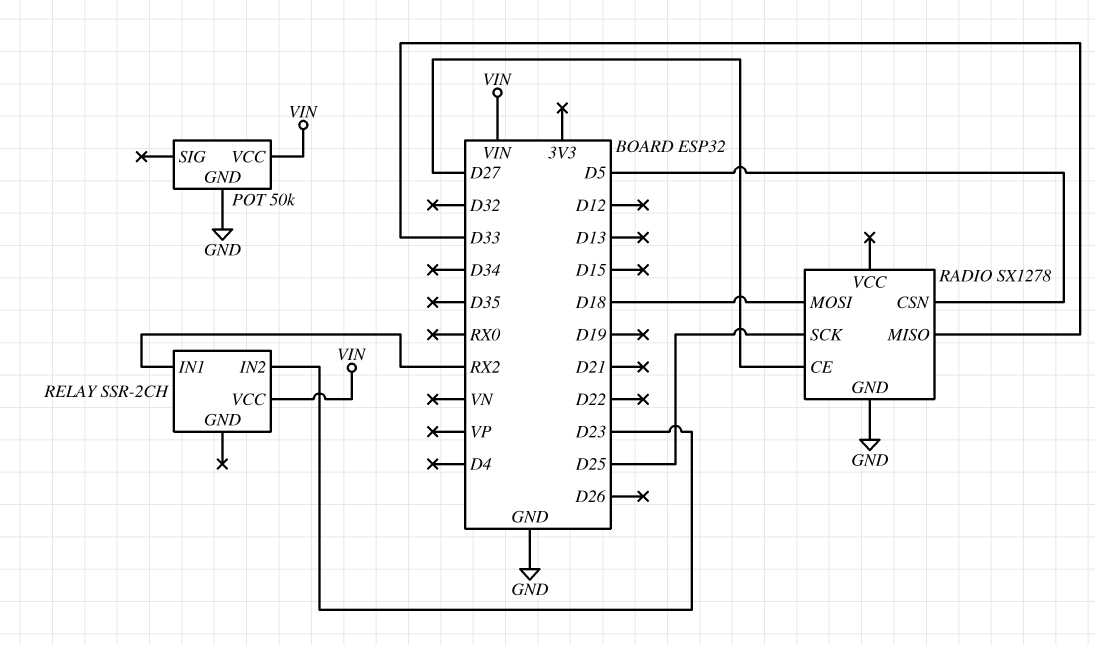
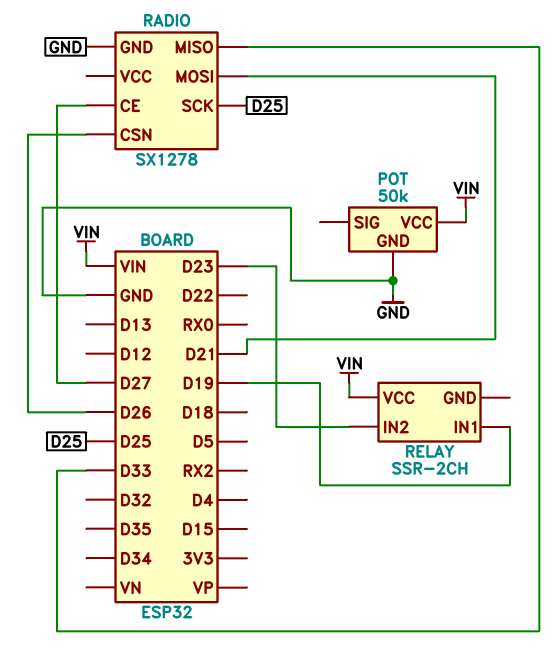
RADIO pin CSN: D5 -> D26
RADIO pin MOSI: D18 -> D21
RELAY pin IN1: RX2 -> D19

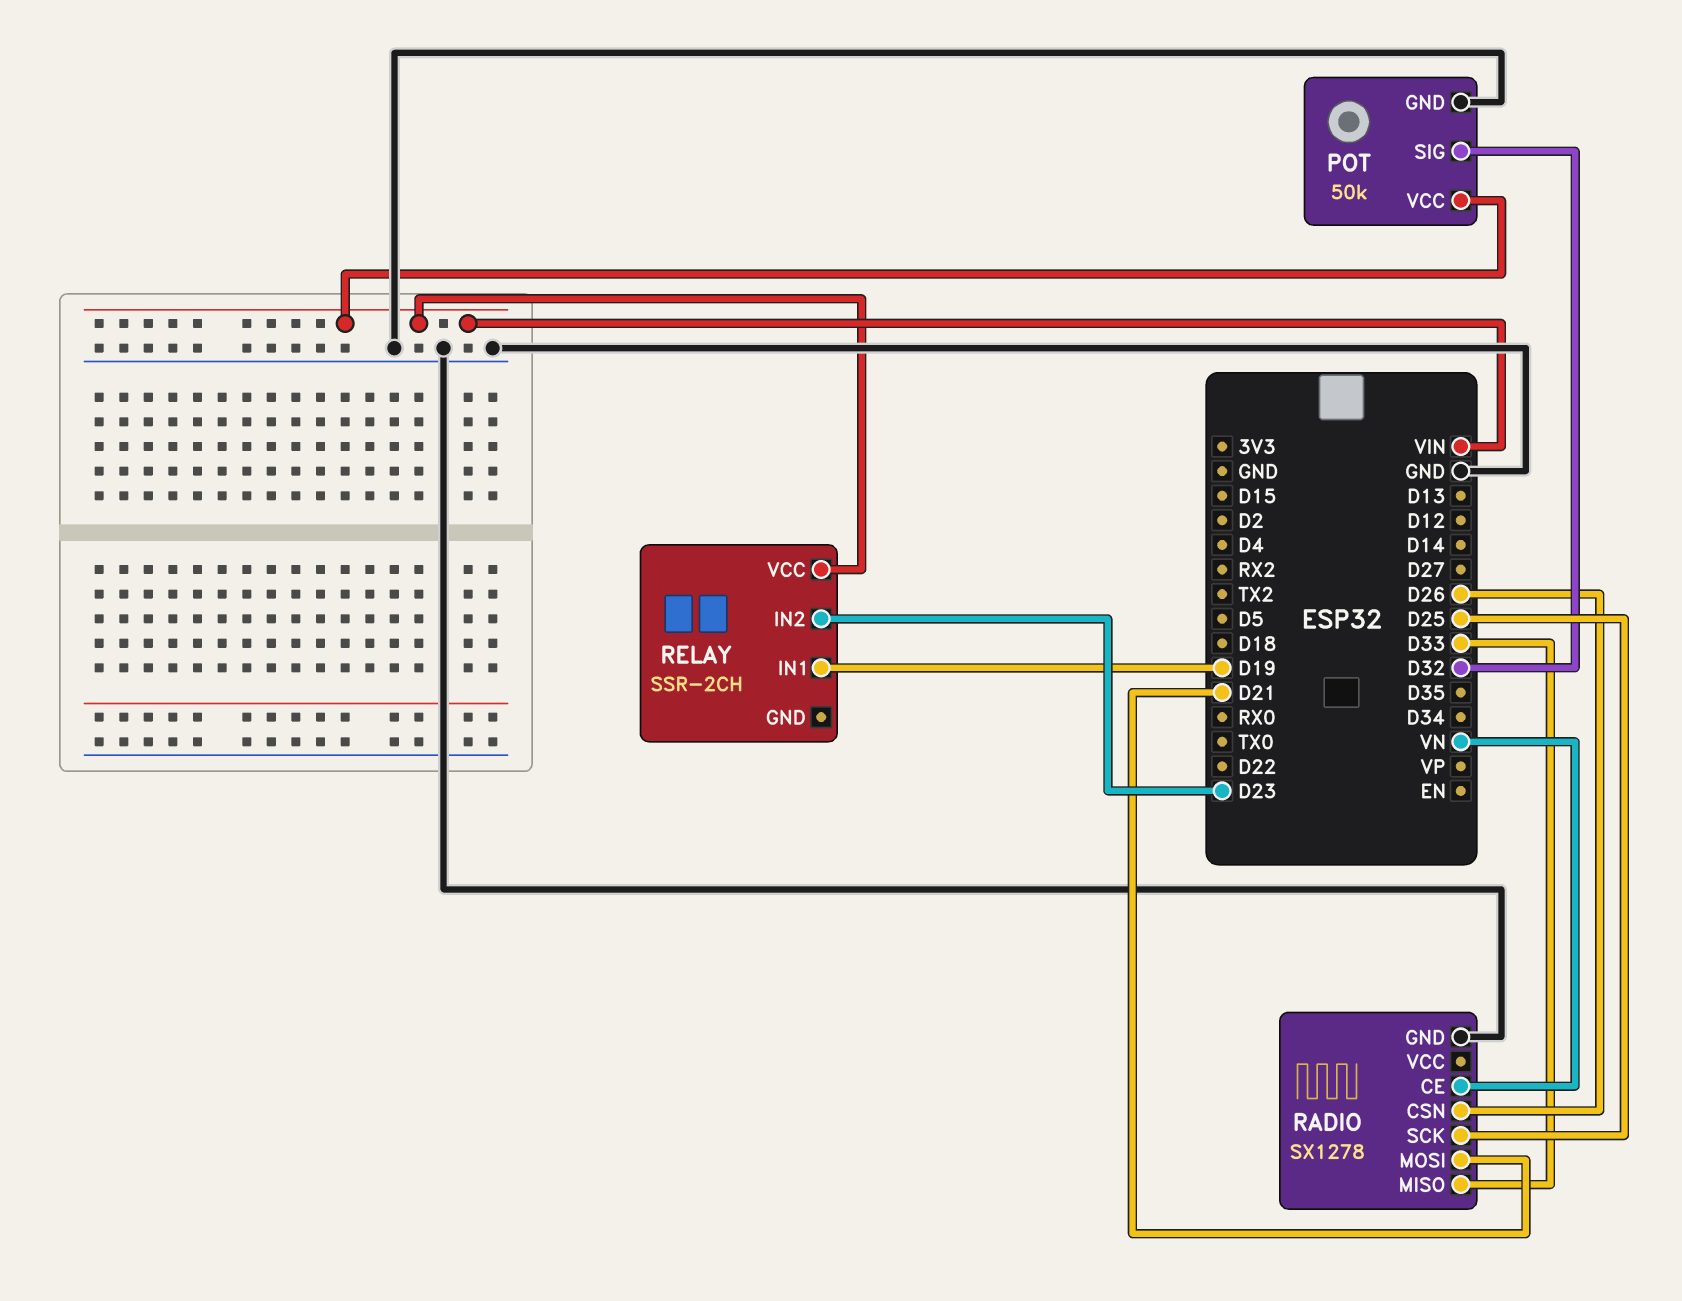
POT pin SIG: none -> D32
RADIO pin CE: D27 -> VN

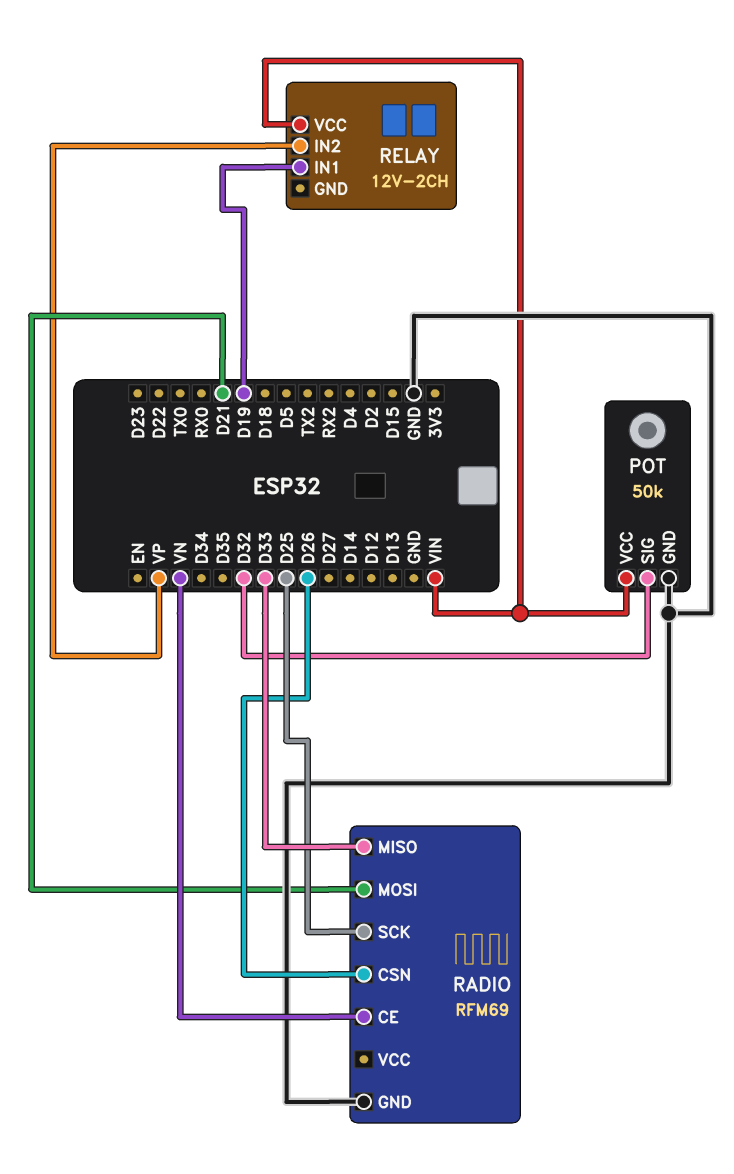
RADIO: SX1278 -> RFM69
RELAY: SSR-2CH -> 12V-2CH
RELAY pin IN2: D23 -> VP

